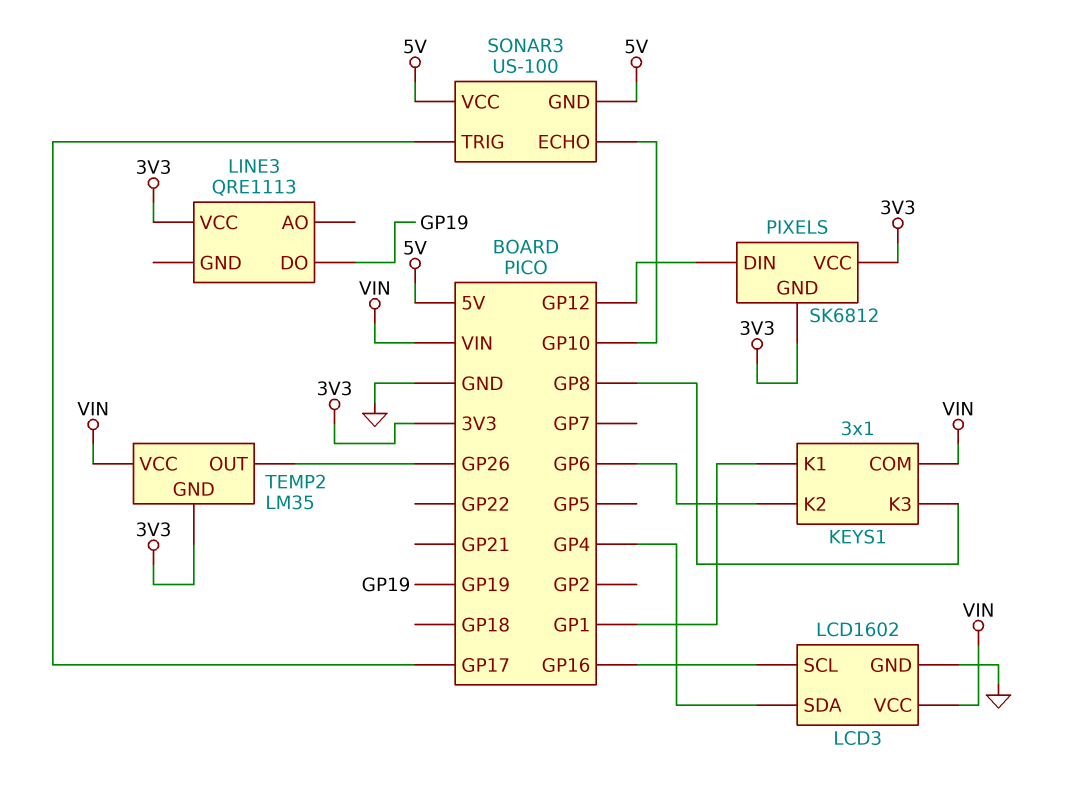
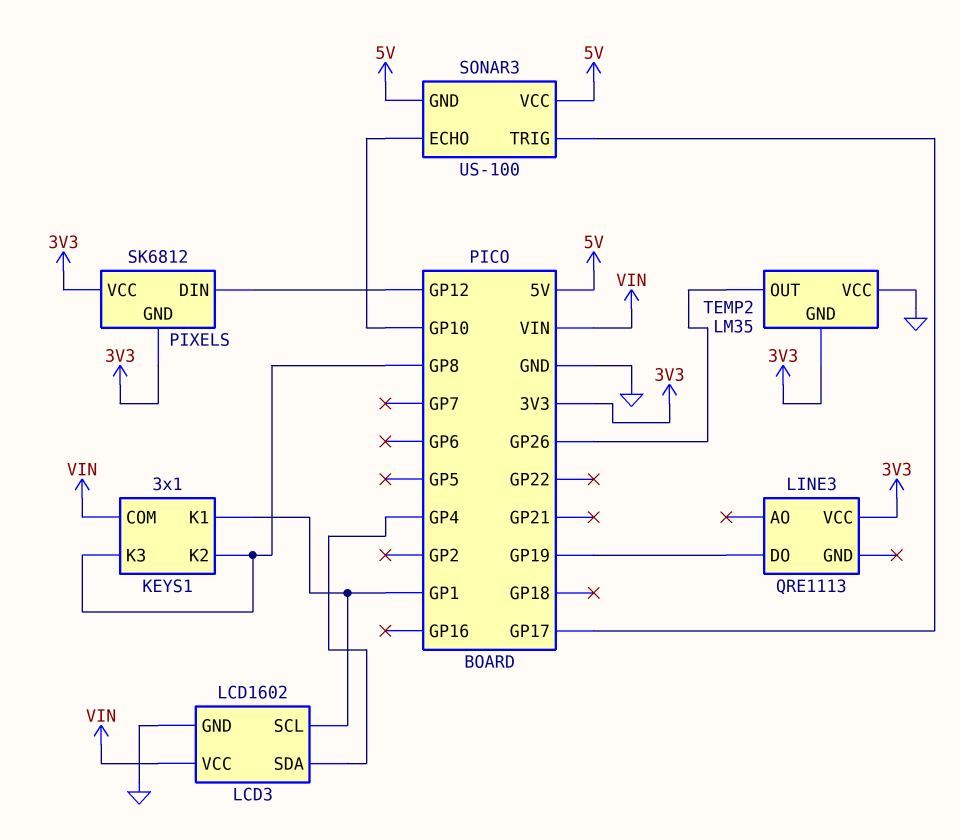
KEYS1 pin K2: GP6 -> GP8
LCD3 pin SCL: GP16 -> GP1
TEMP2 pin VCC: VIN -> GND

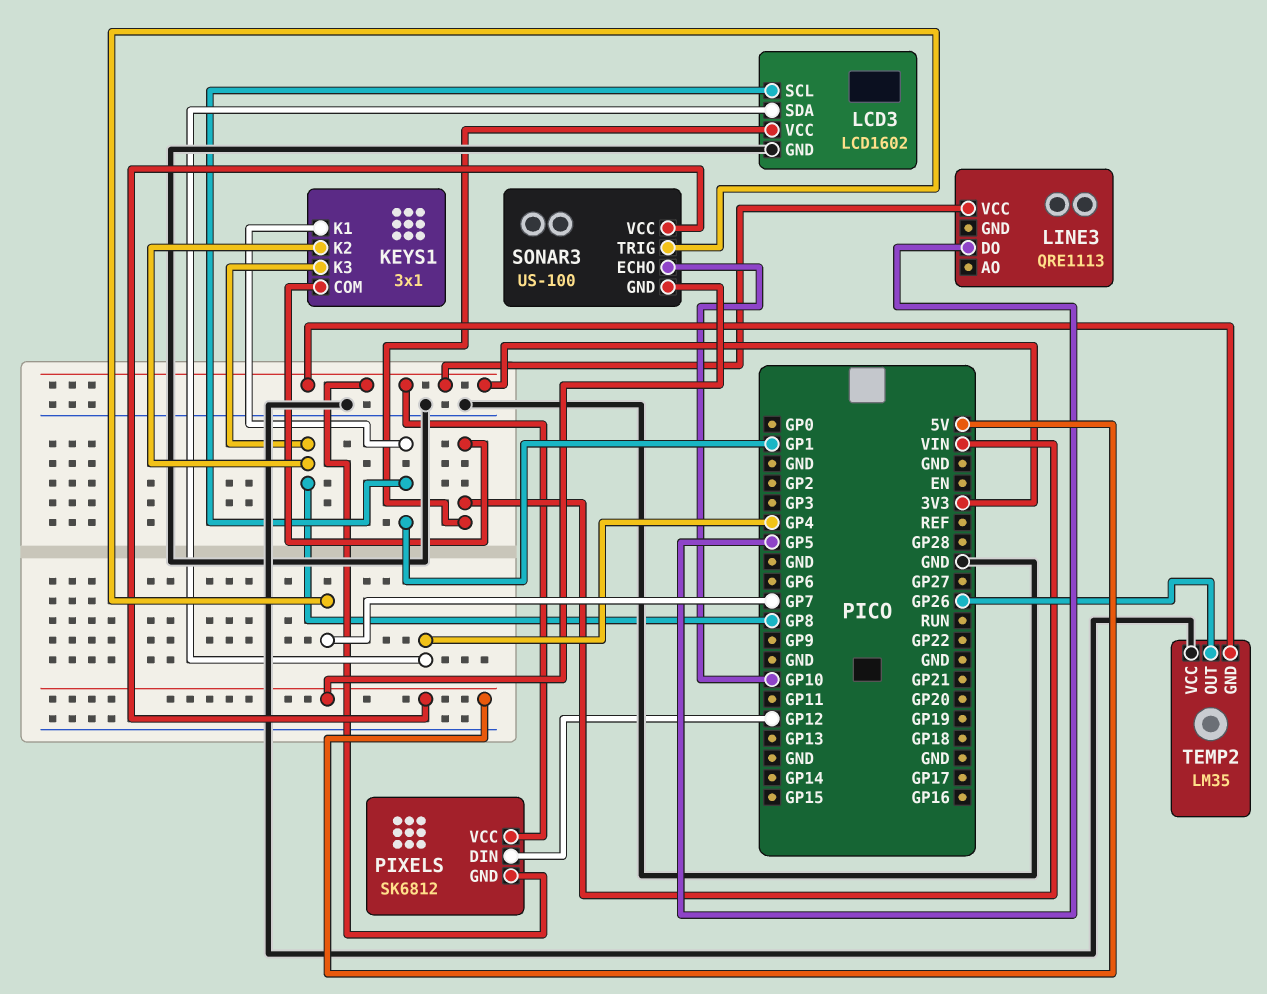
LINE3 pin DO: GP19 -> GP5
SONAR3 pin TRIG: GP17 -> GP7

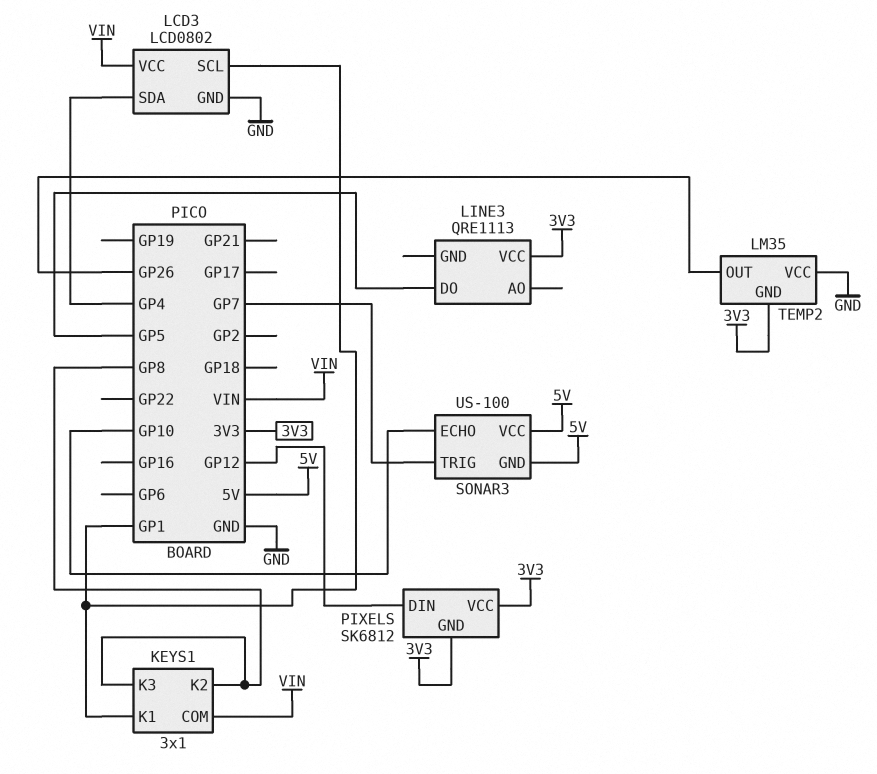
LCD3: LCD1602 -> LCD0802

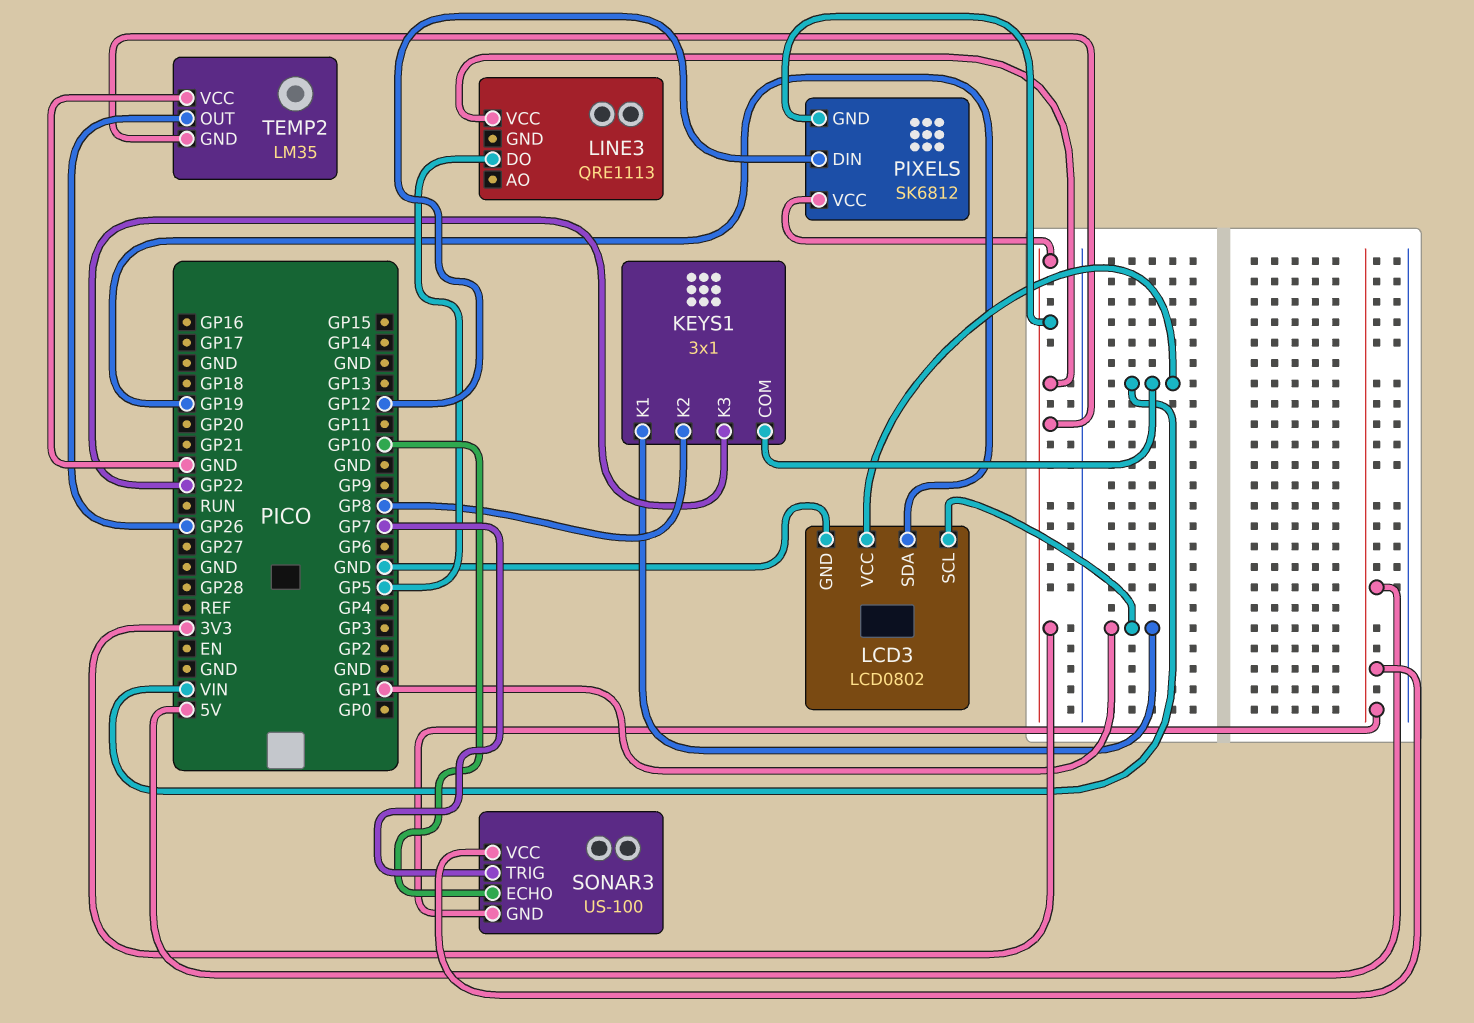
KEYS1 pin K3: GP8 -> GP22
LCD3 pin SDA: GP4 -> GP19

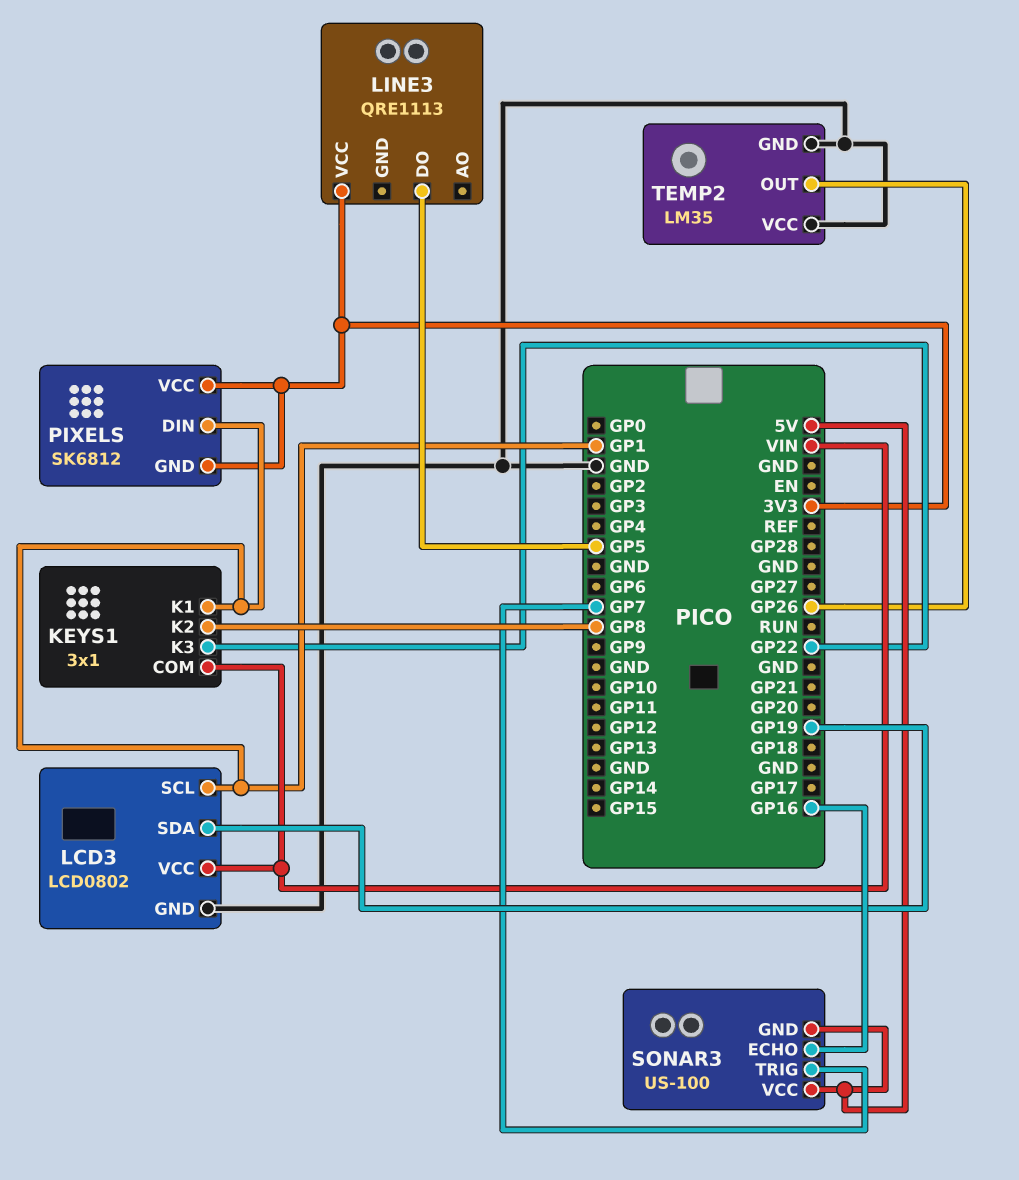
PIXELS pin DIN: GP12 -> GP1
SONAR3 pin ECHO: GP10 -> GP16
TEMP2 pin GND: 3V3 -> GND

